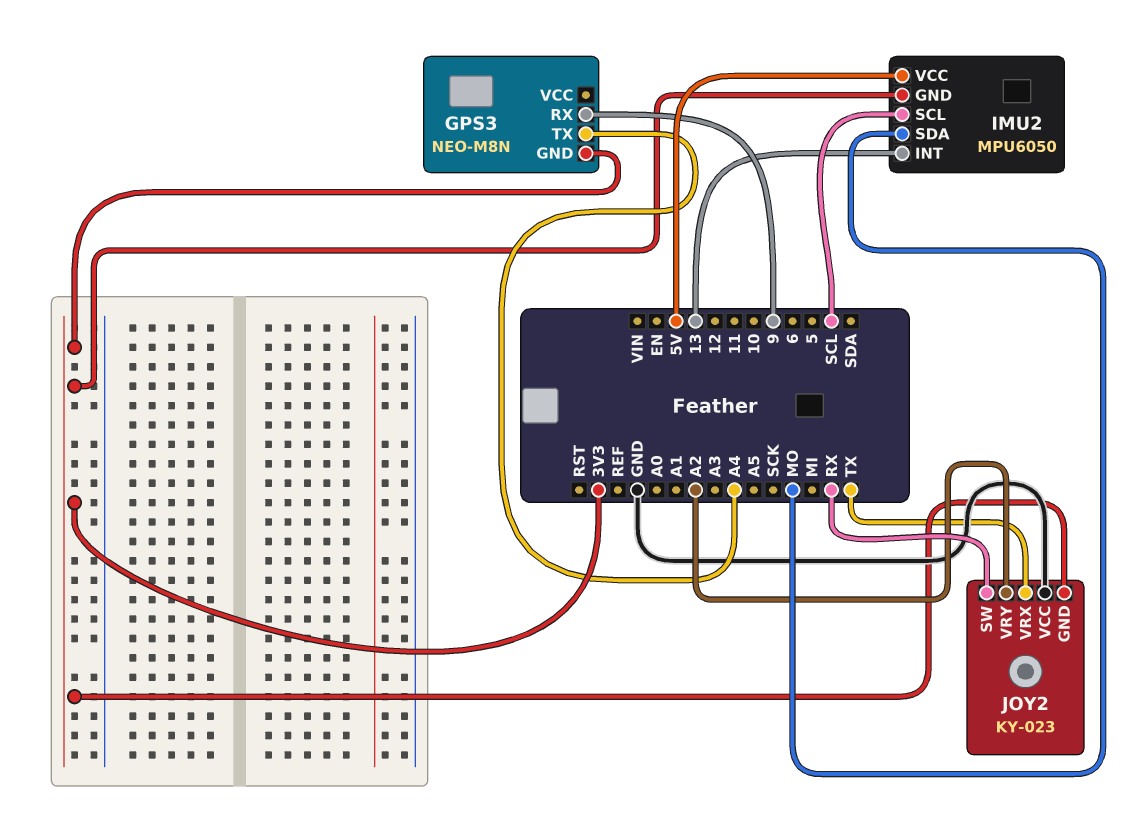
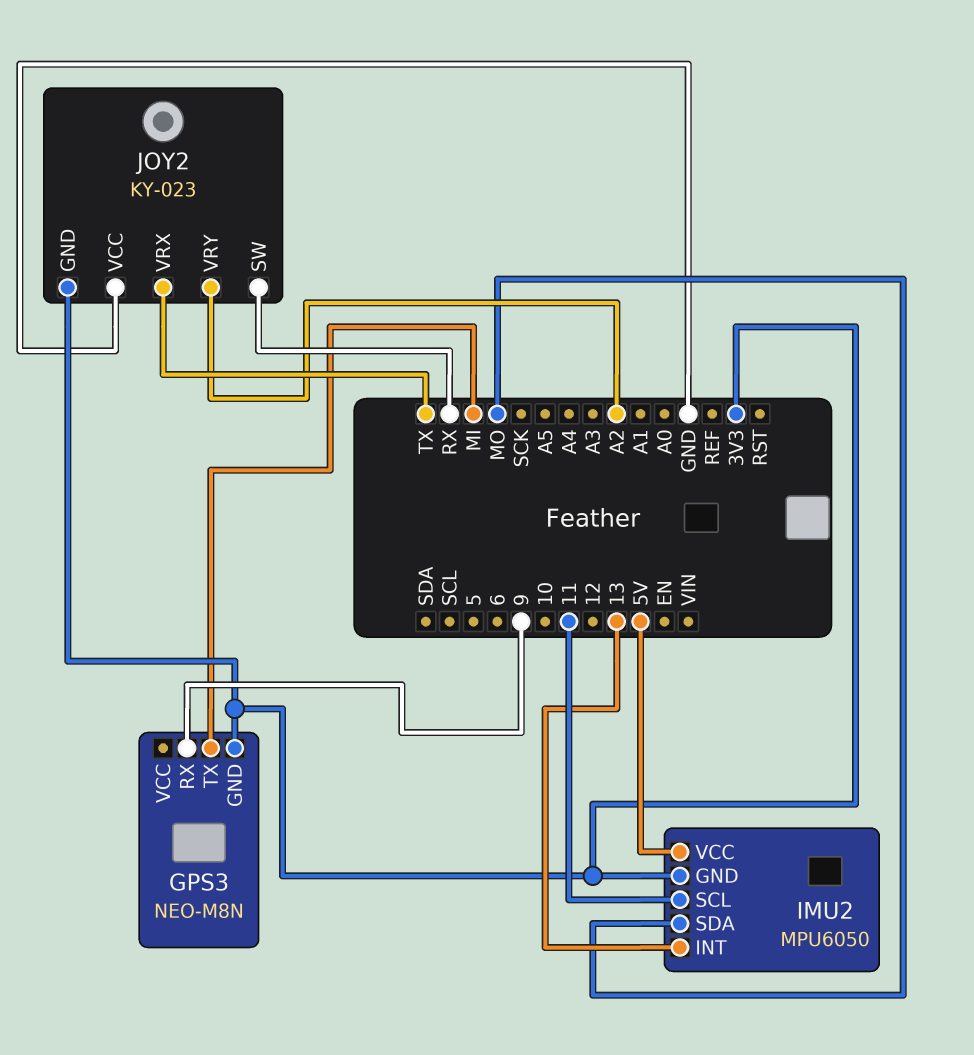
GPS3 pin TX: A4 -> MI
IMU2 pin SCL: SCL -> 11

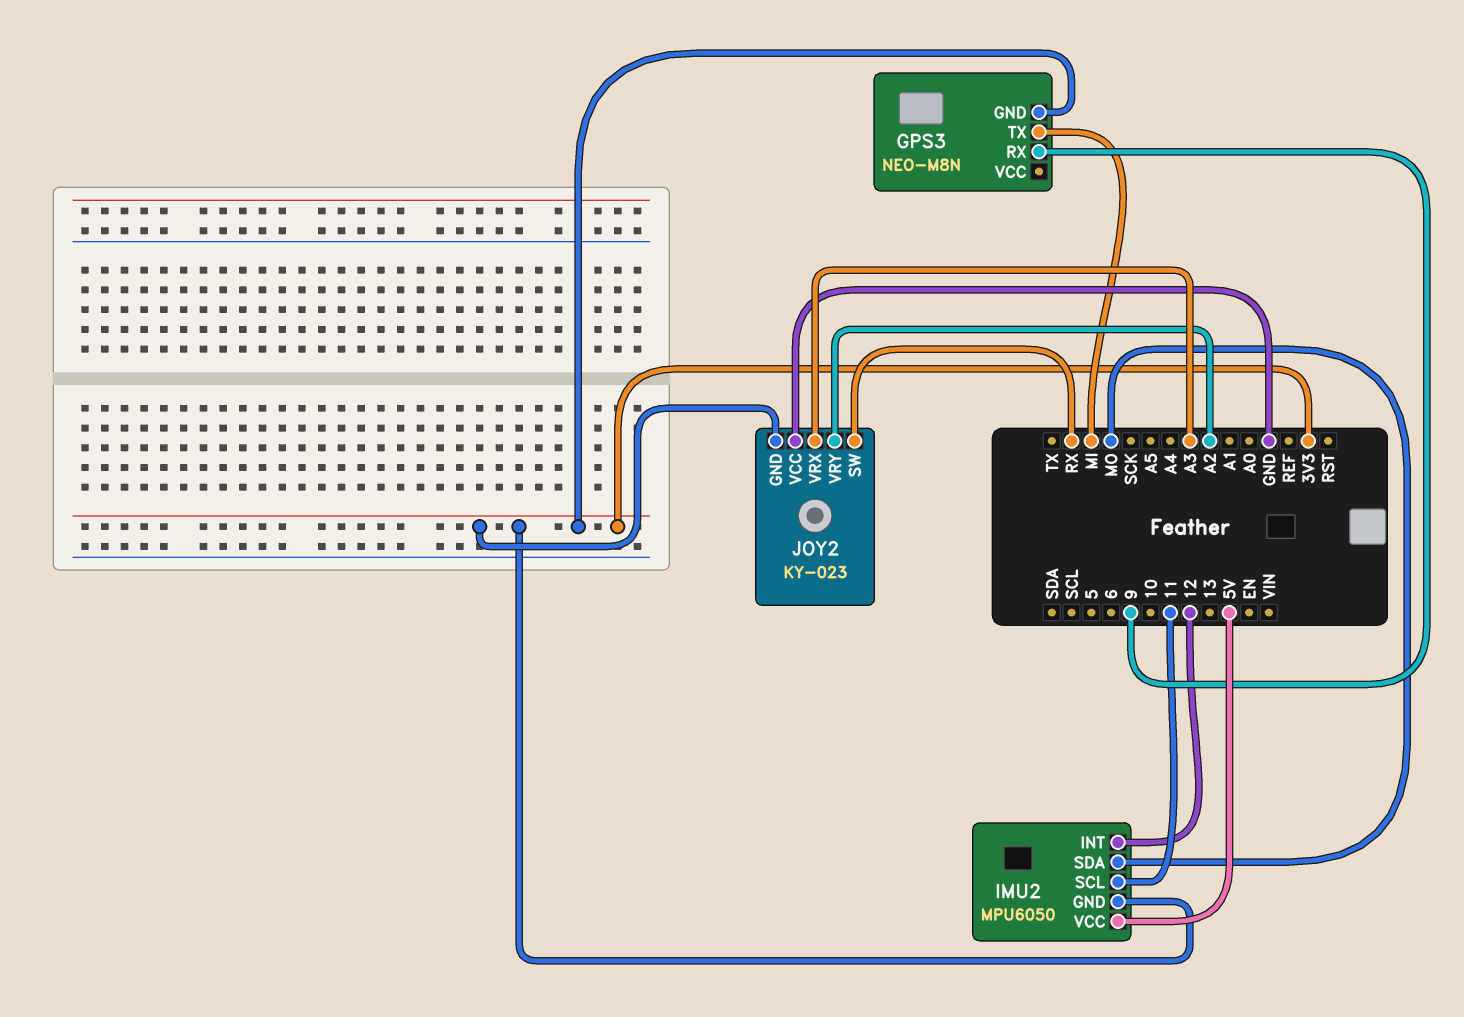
IMU2 pin INT: 13 -> 12
JOY2 pin VRX: TX -> A3

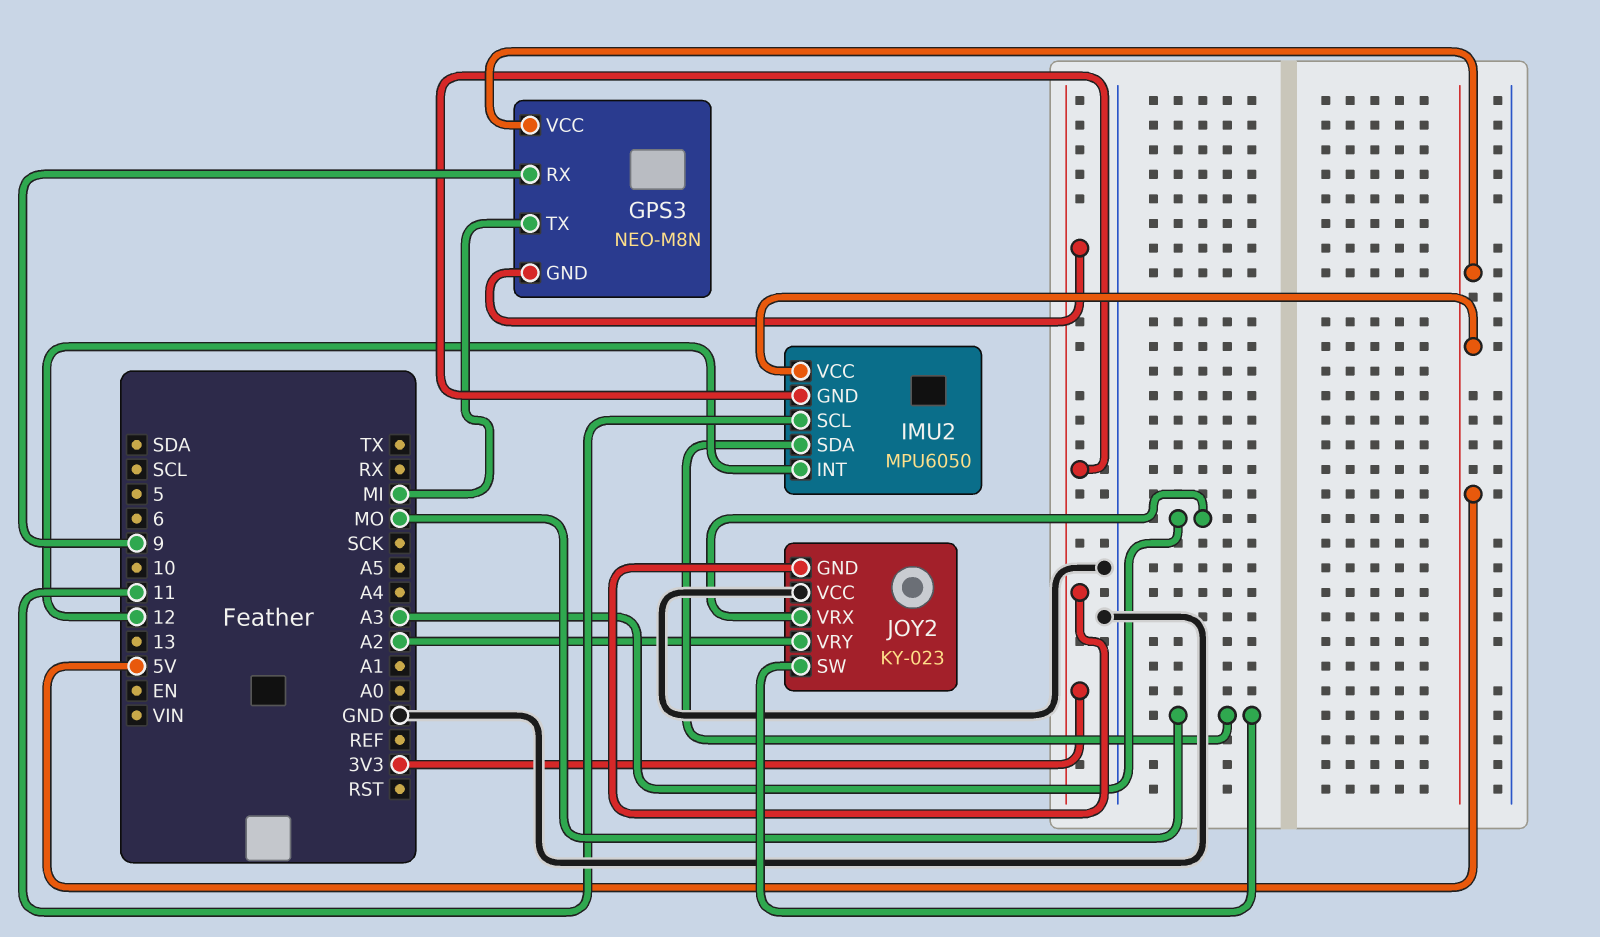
GPS3 pin VCC: none -> 5V
JOY2 pin SW: RX -> MO

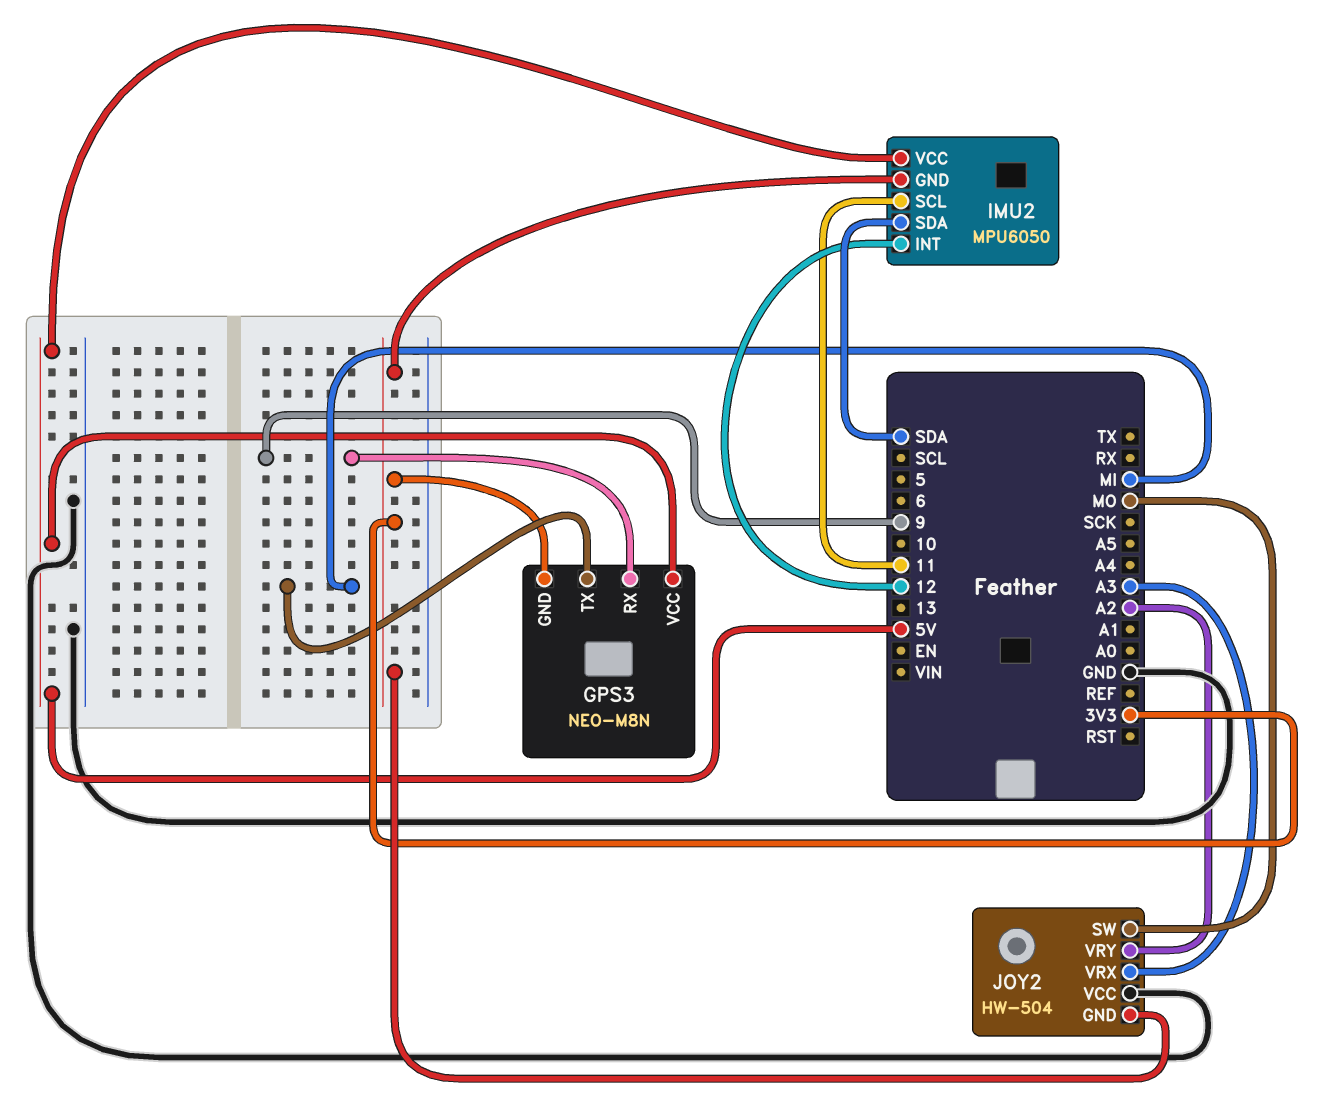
IMU2 pin SDA: MO -> SDA
JOY2: KY-023 -> HW-504

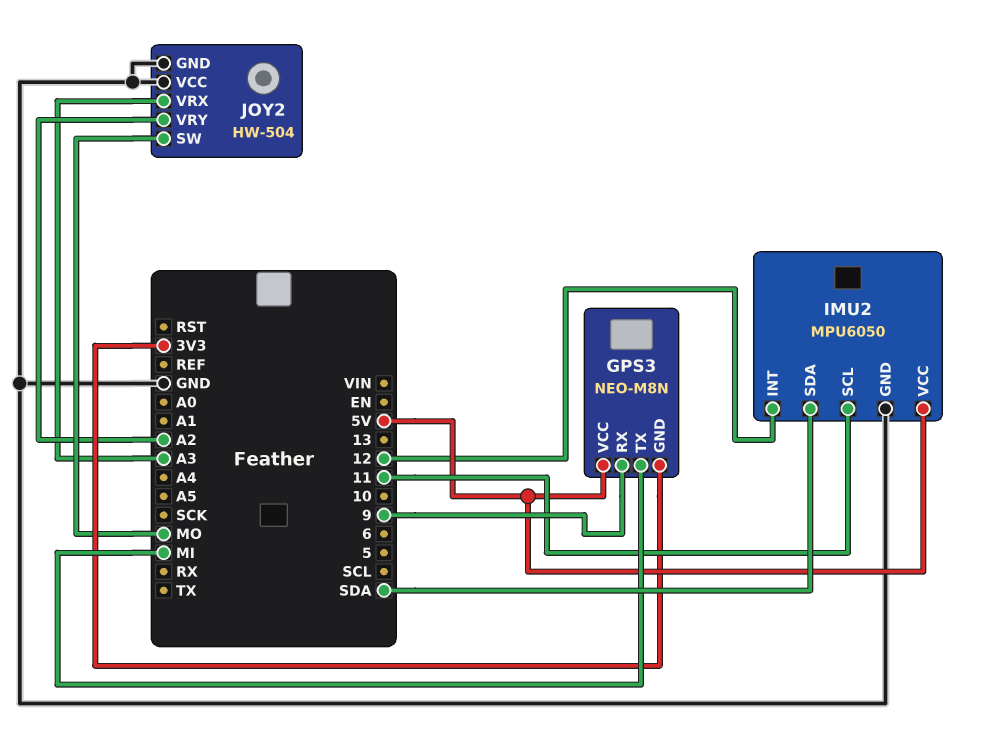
IMU2 pin GND: 3V3 -> GND
JOY2 pin GND: 3V3 -> GND

